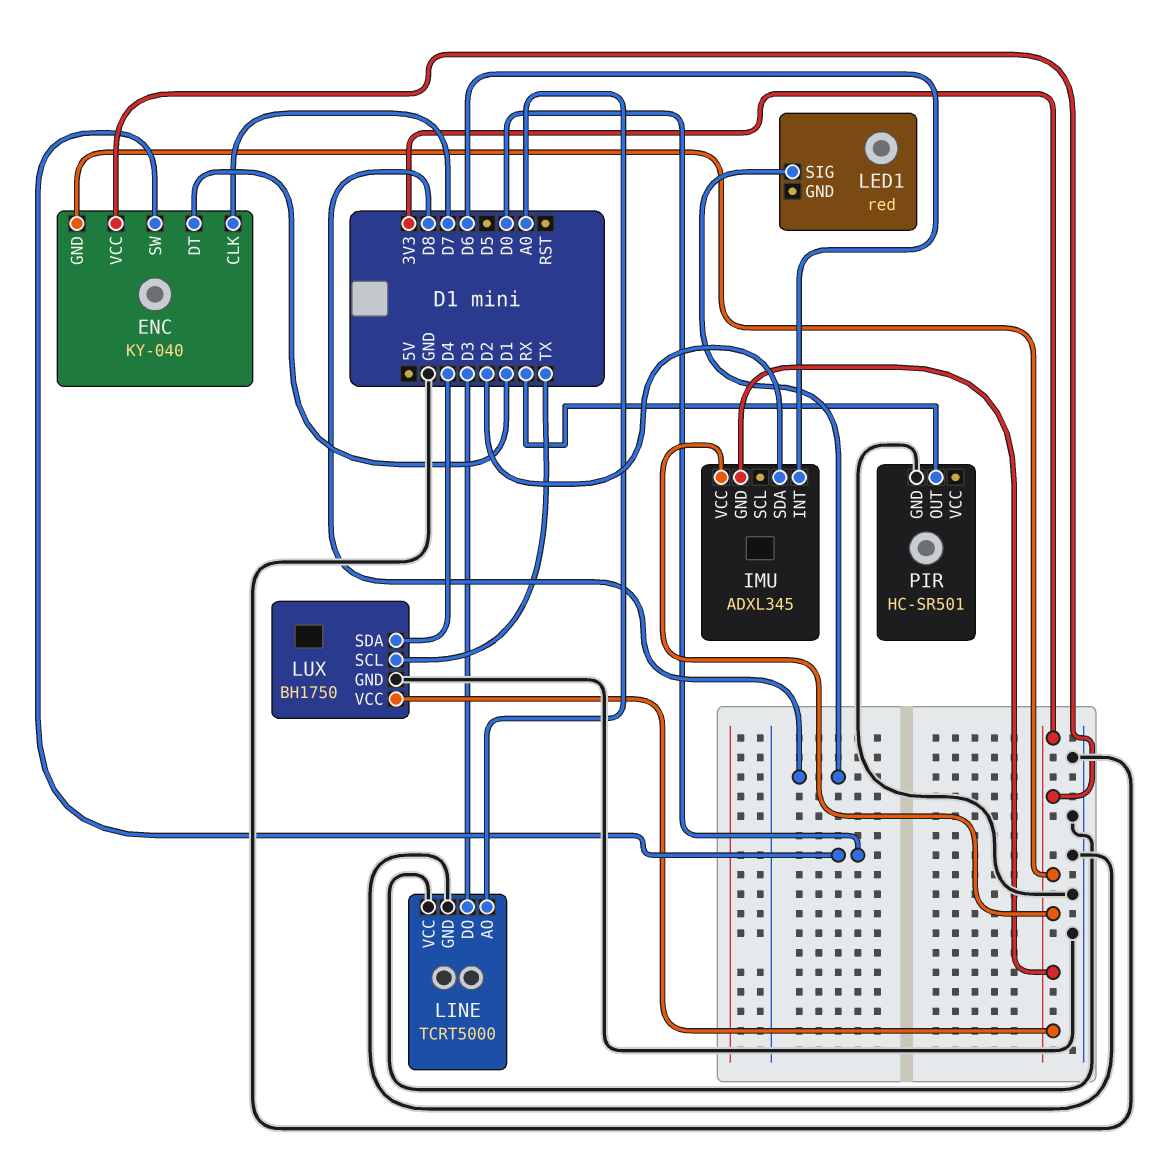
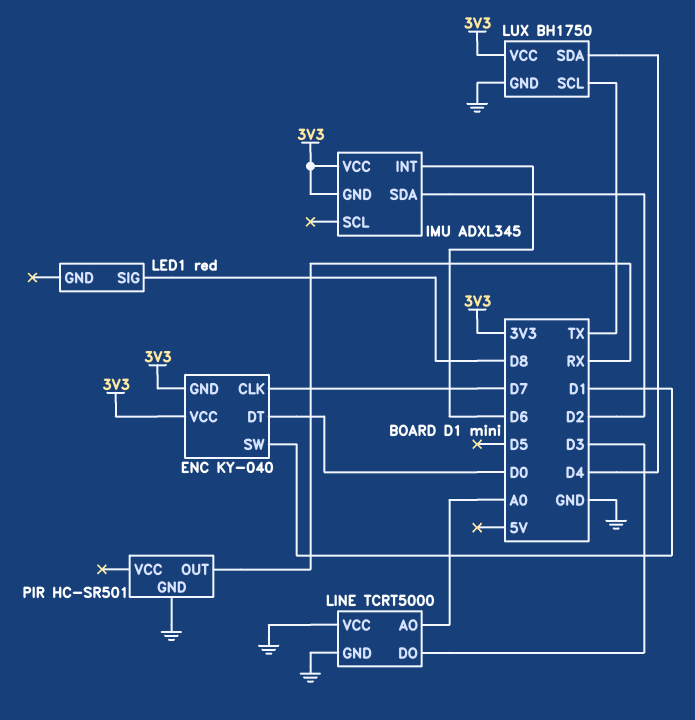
ENC pin DT: D1 -> D0
ENC pin SW: D0 -> D1

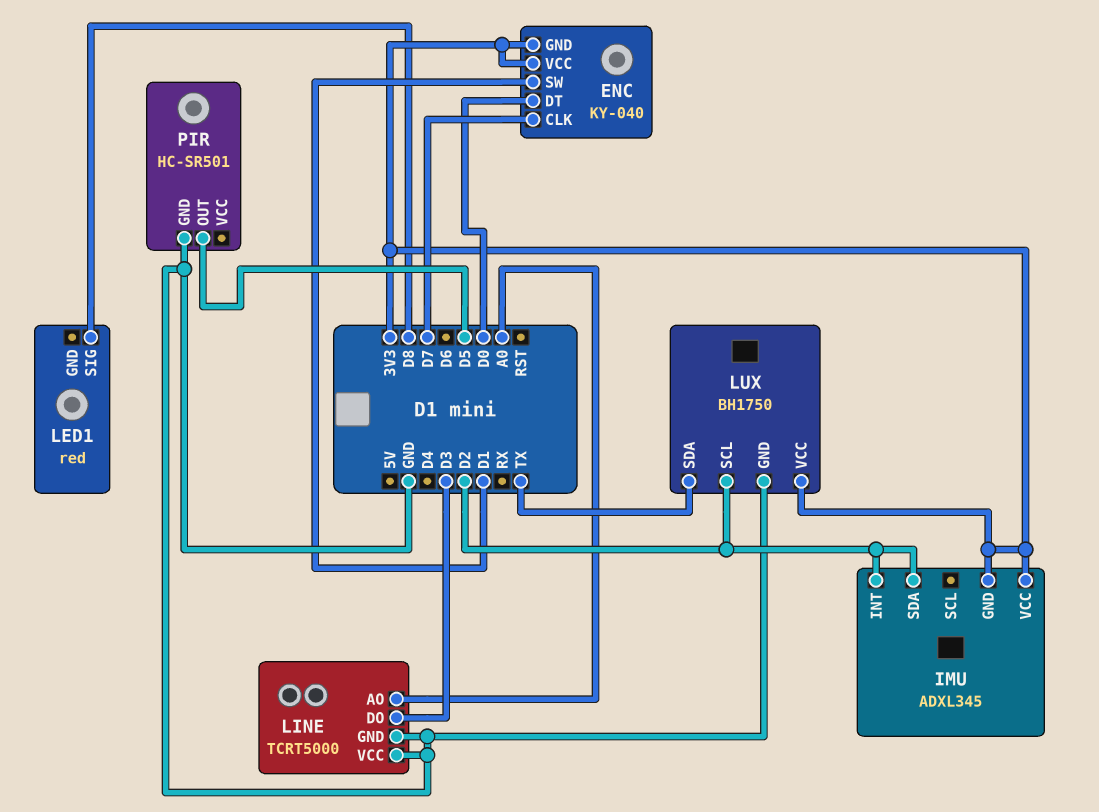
IMU pin INT: D6 -> D2
LUX pin SCL: TX -> D2
LUX pin SDA: D4 -> TX
PIR pin OUT: RX -> D5

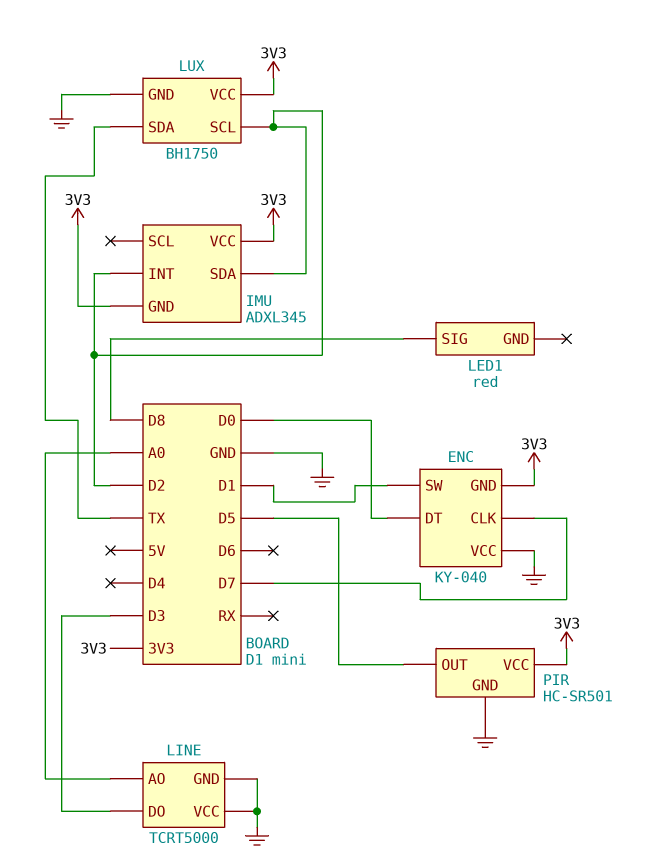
ENC pin VCC: 3V3 -> GND
PIR pin VCC: none -> 3V3

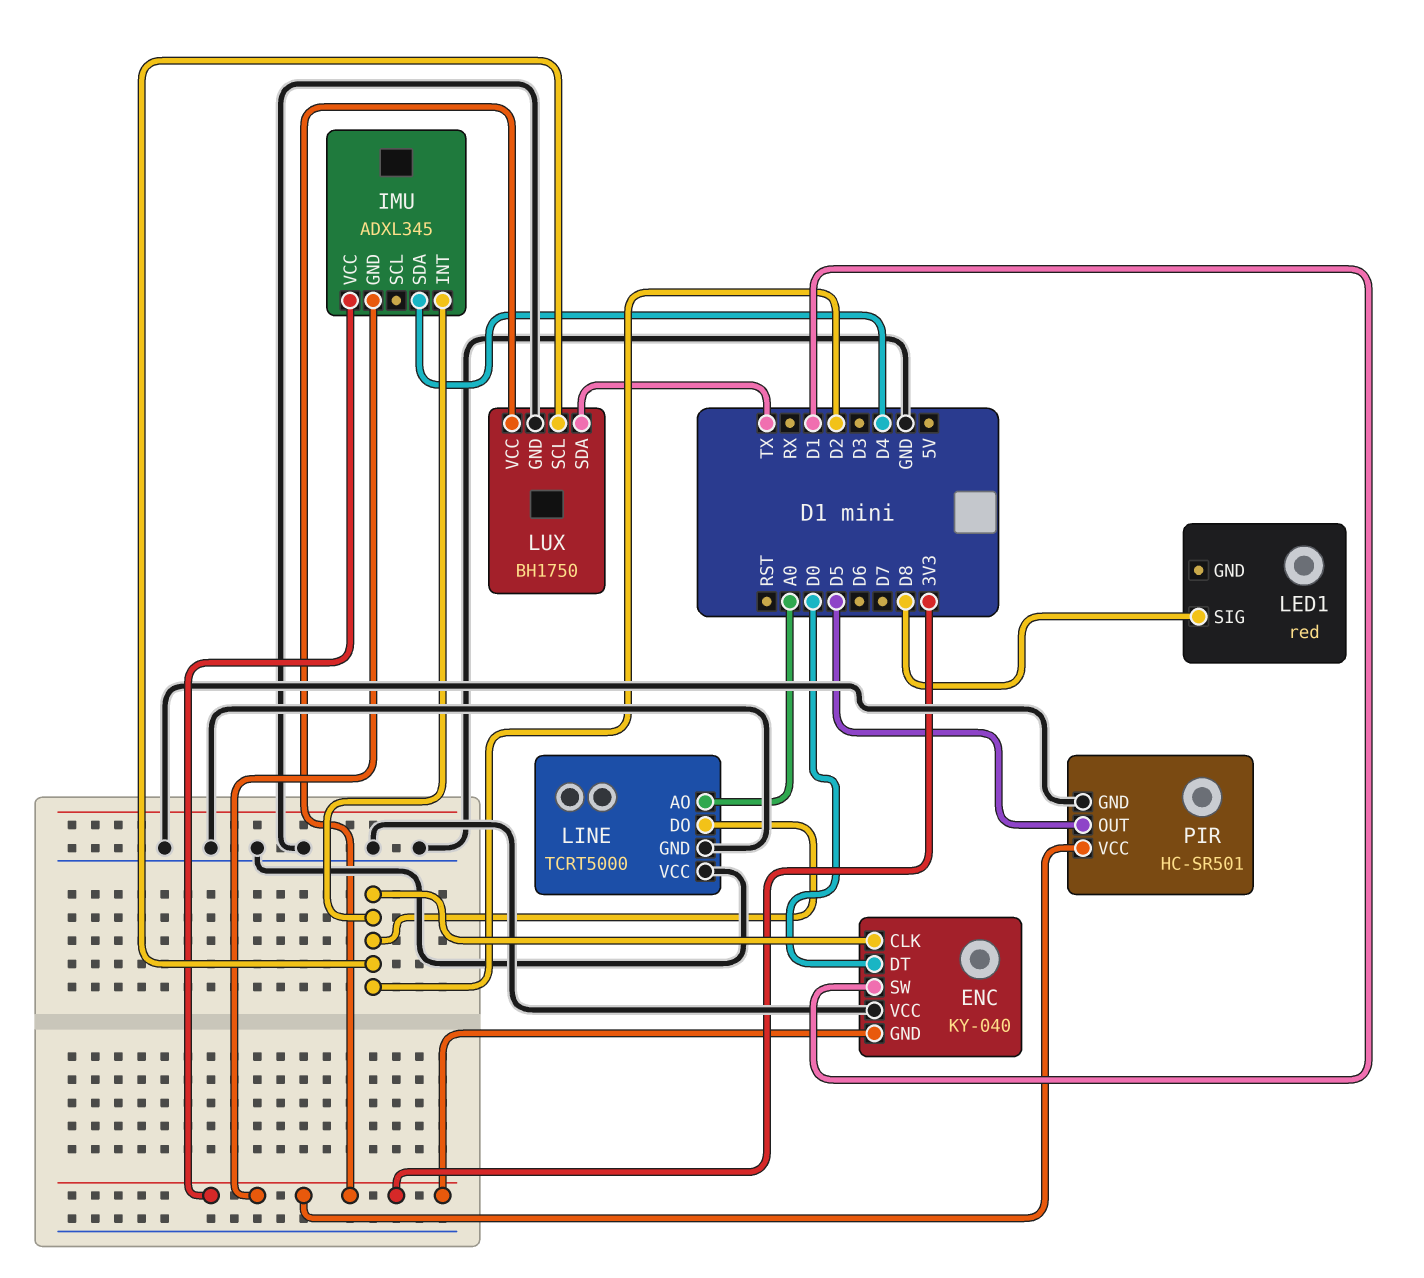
ENC pin CLK: D7 -> D2
IMU pin SDA: D2 -> D4
LINE pin DO: D3 -> D2

